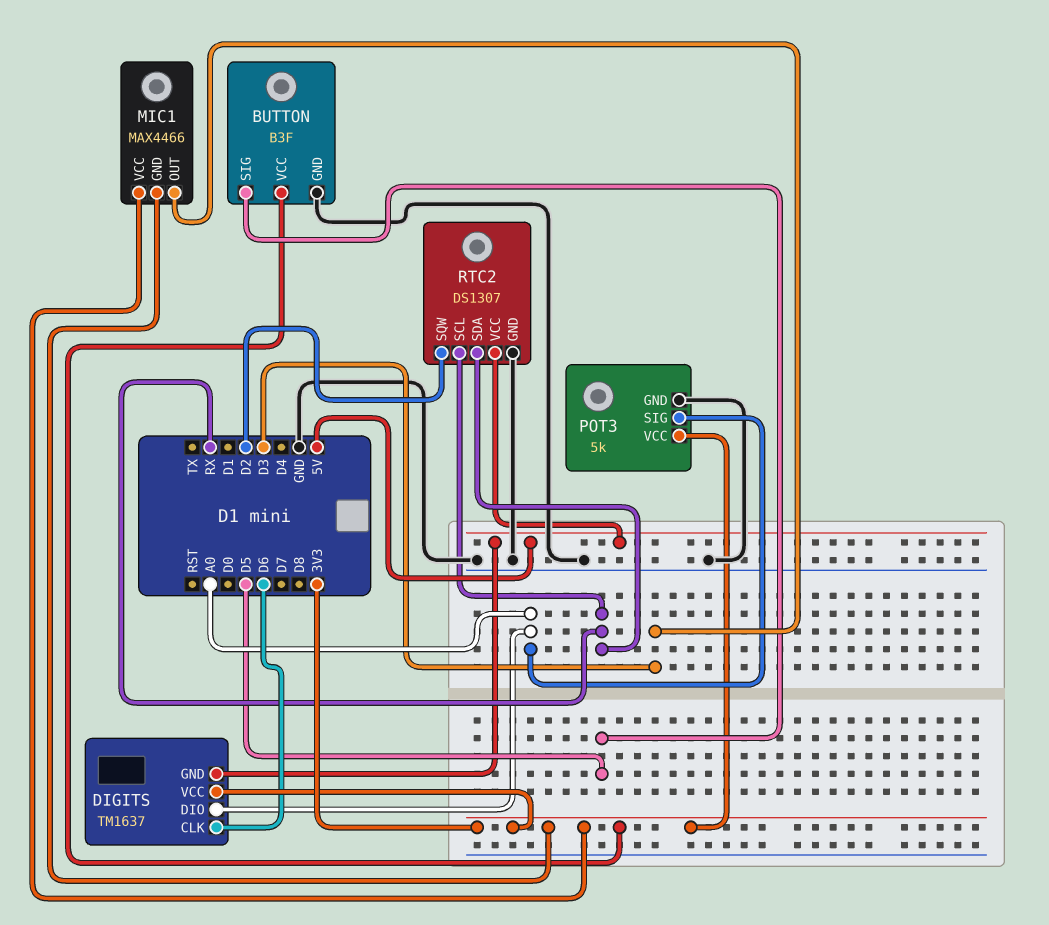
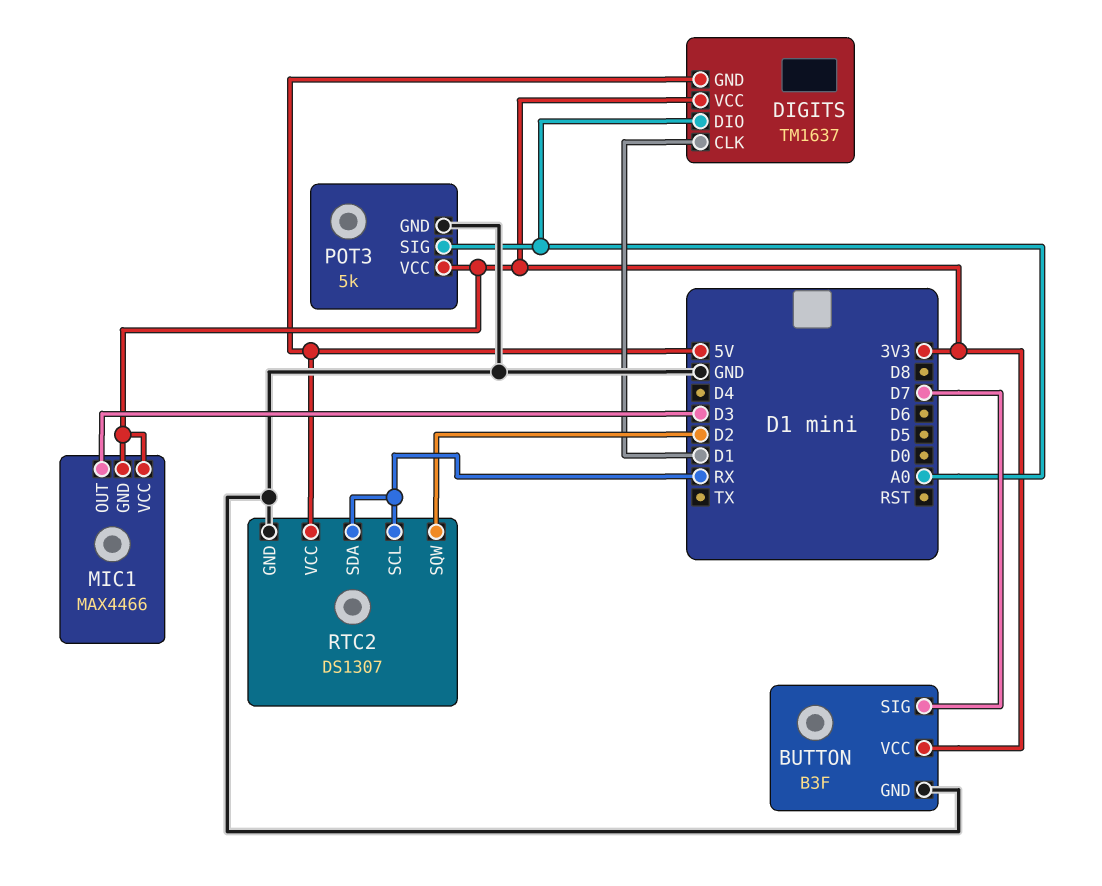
BUTTON pin SIG: D5 -> D7
DIGITS pin CLK: D6 -> D1

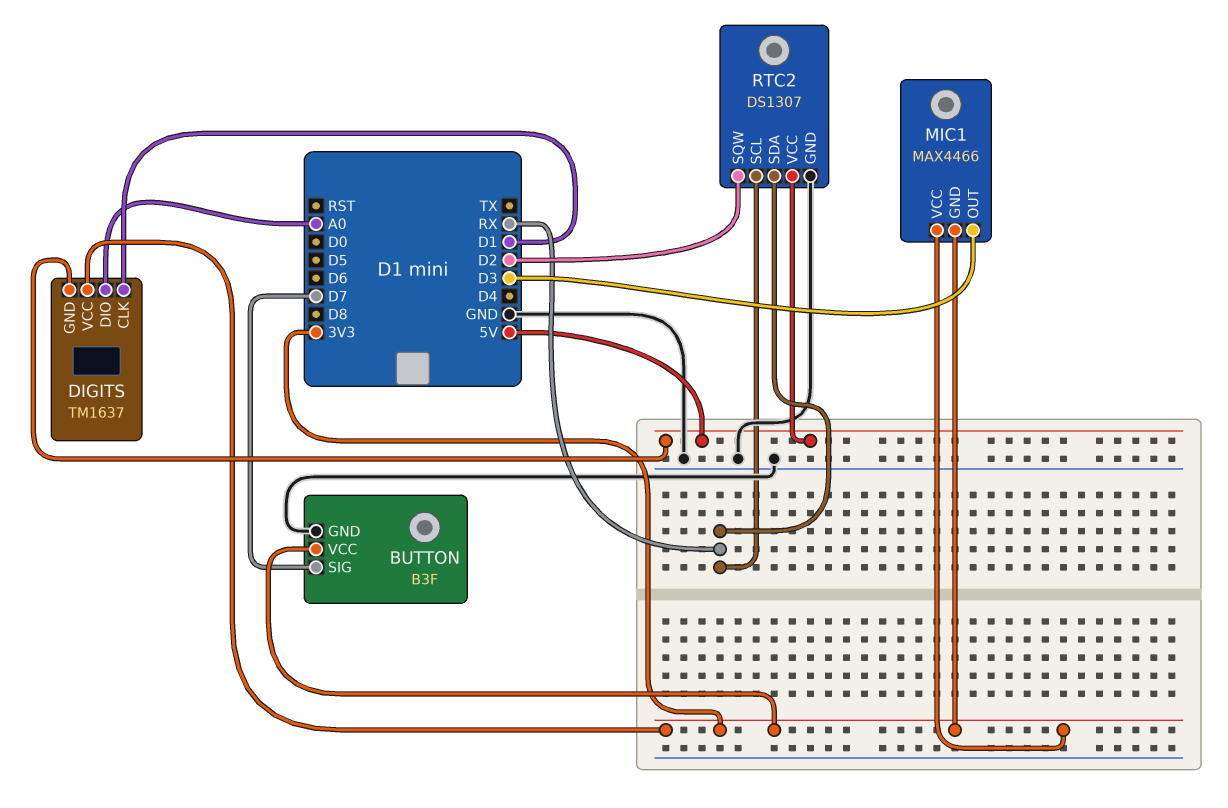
POT3: 5k -> none
POT3 pin GND: GND -> none
POT3 pin SIG: A0 -> none
POT3 pin VCC: 3V3 -> none

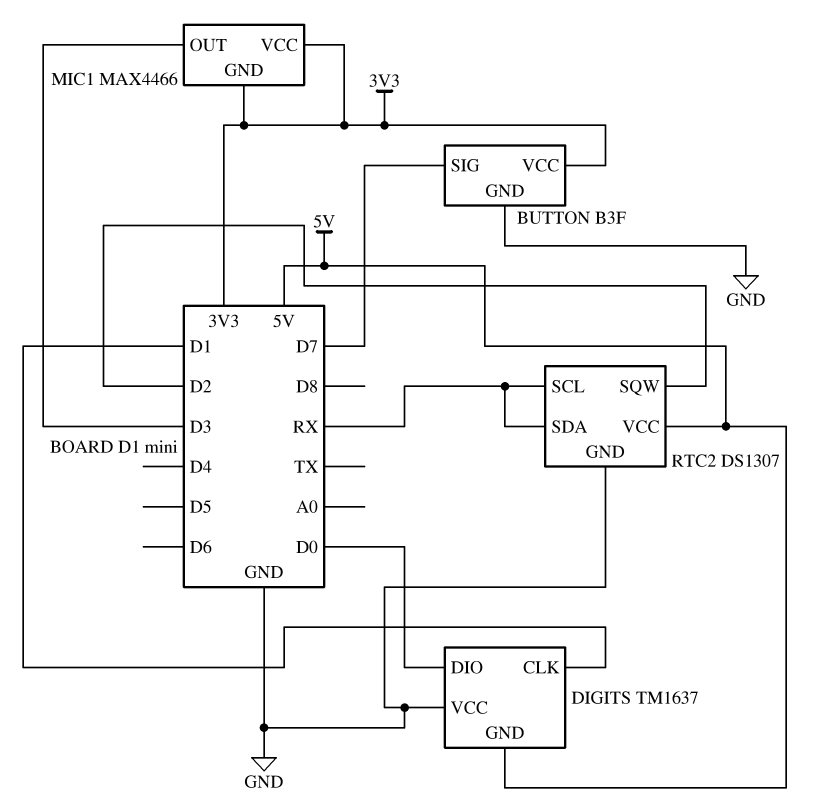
DIGITS pin DIO: A0 -> D0
DIGITS pin VCC: 3V3 -> GND

